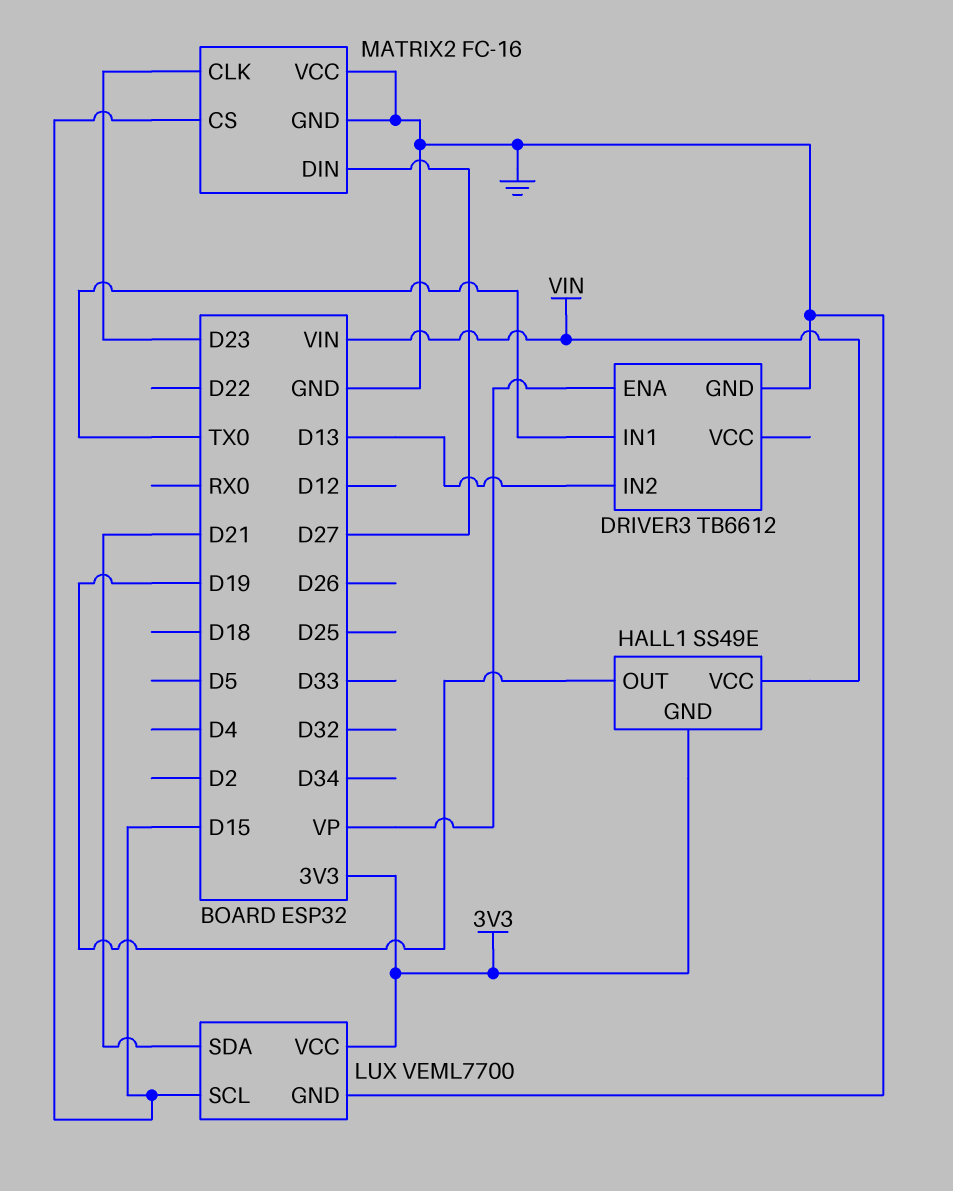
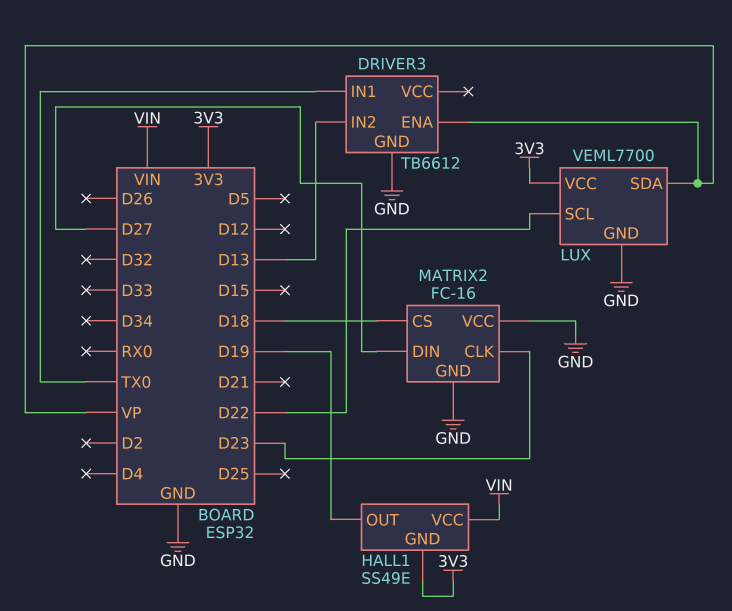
LUX pin SCL: D15 -> D22
LUX pin SDA: D21 -> VP
MATRIX2 pin CS: D15 -> D18

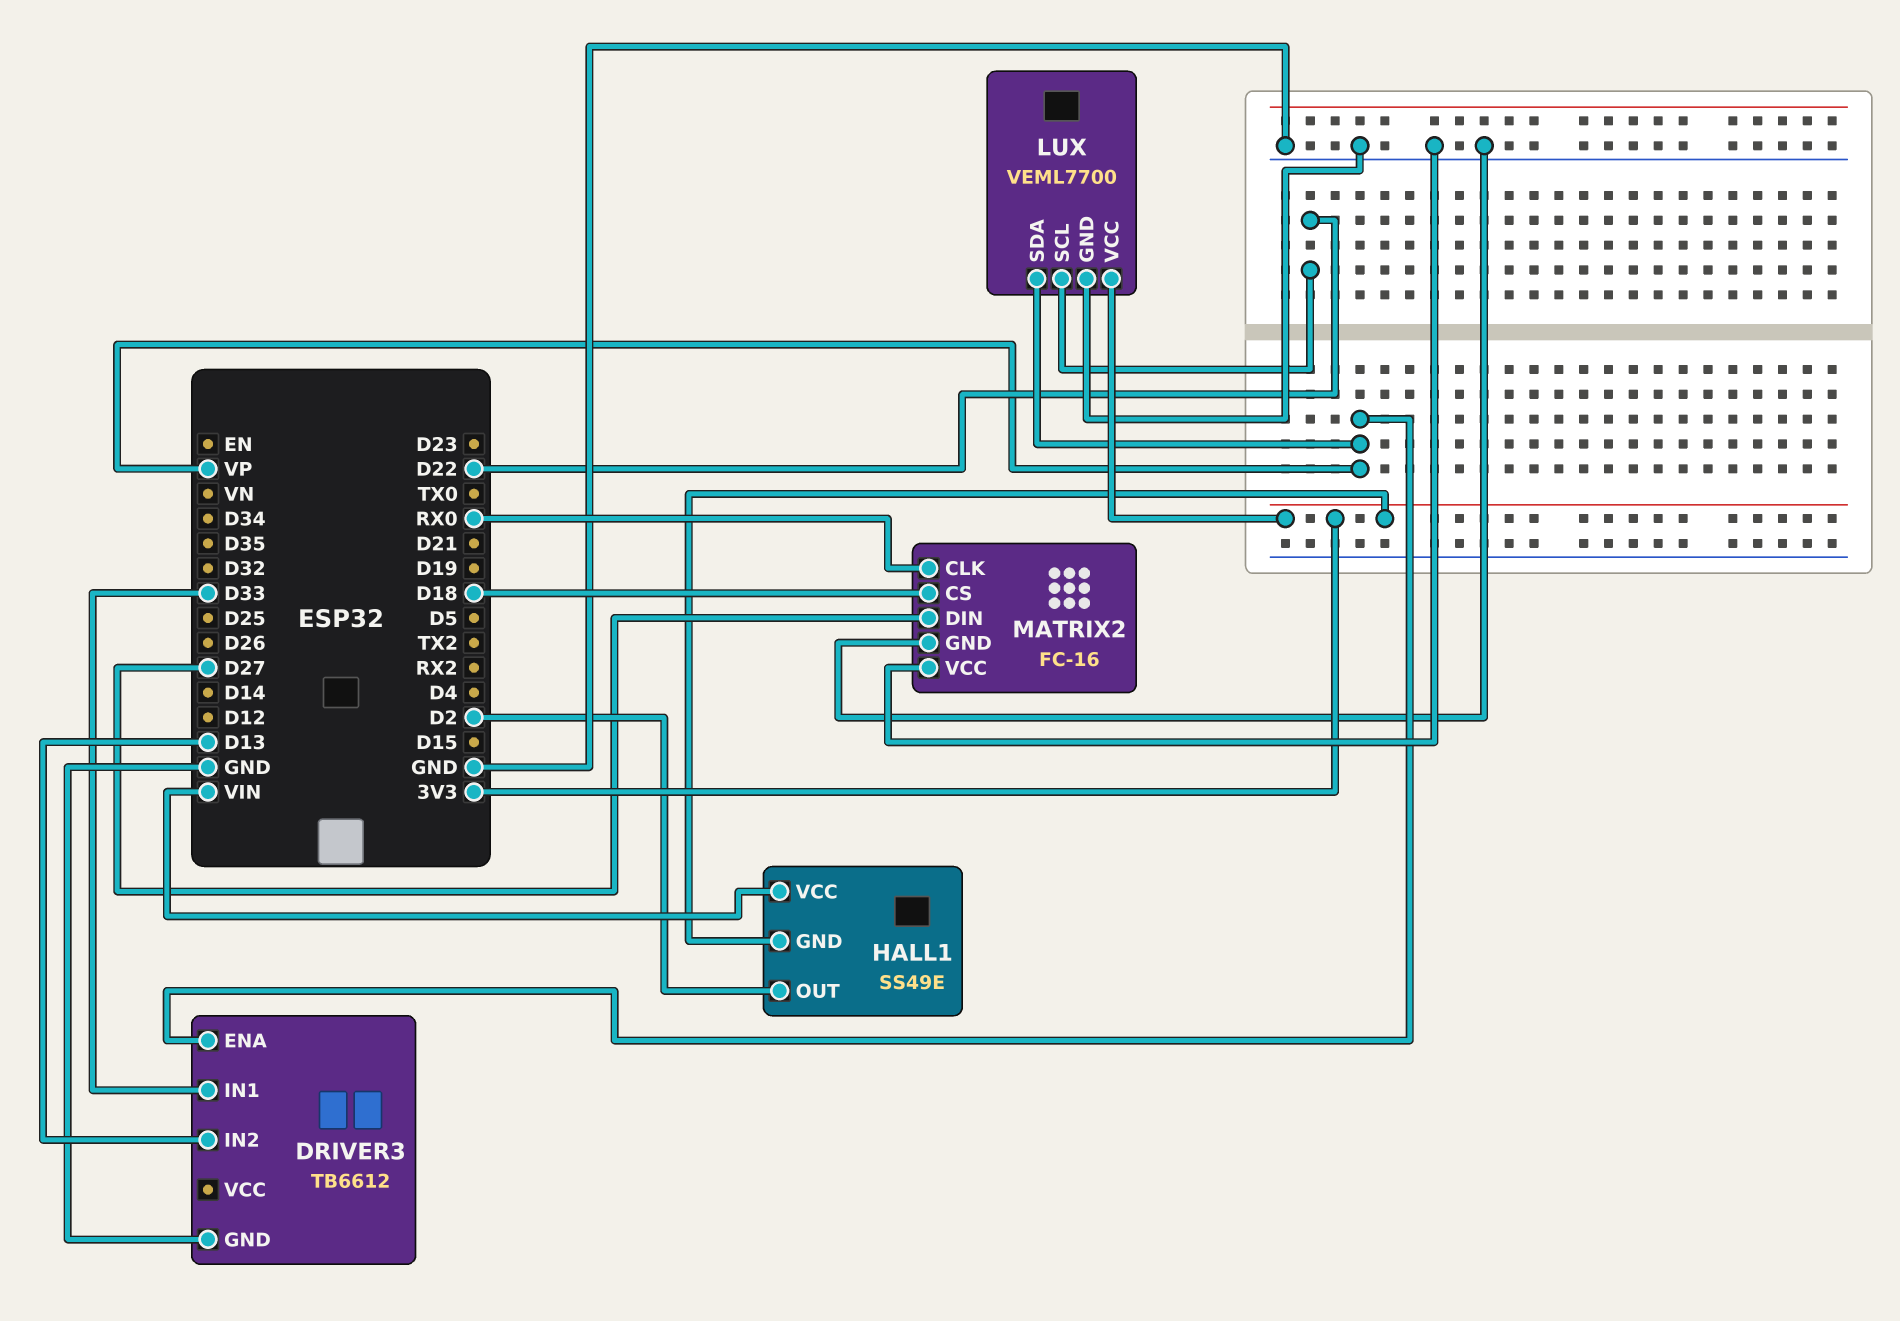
DRIVER3 pin IN1: TX0 -> D33
HALL1 pin OUT: D19 -> D2
MATRIX2 pin CLK: D23 -> RX0

